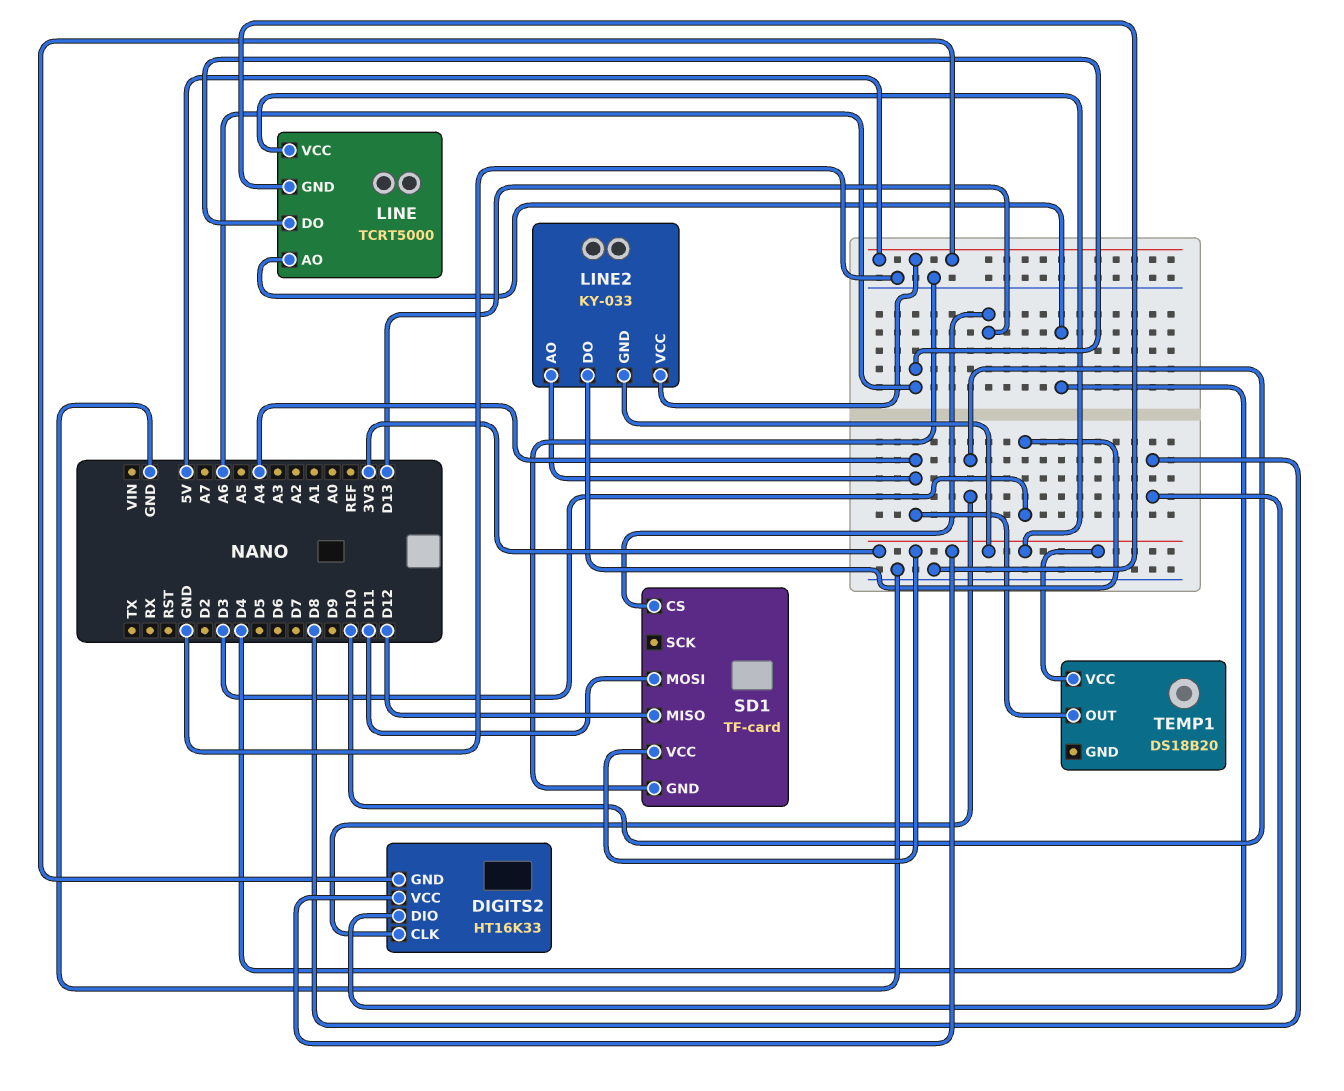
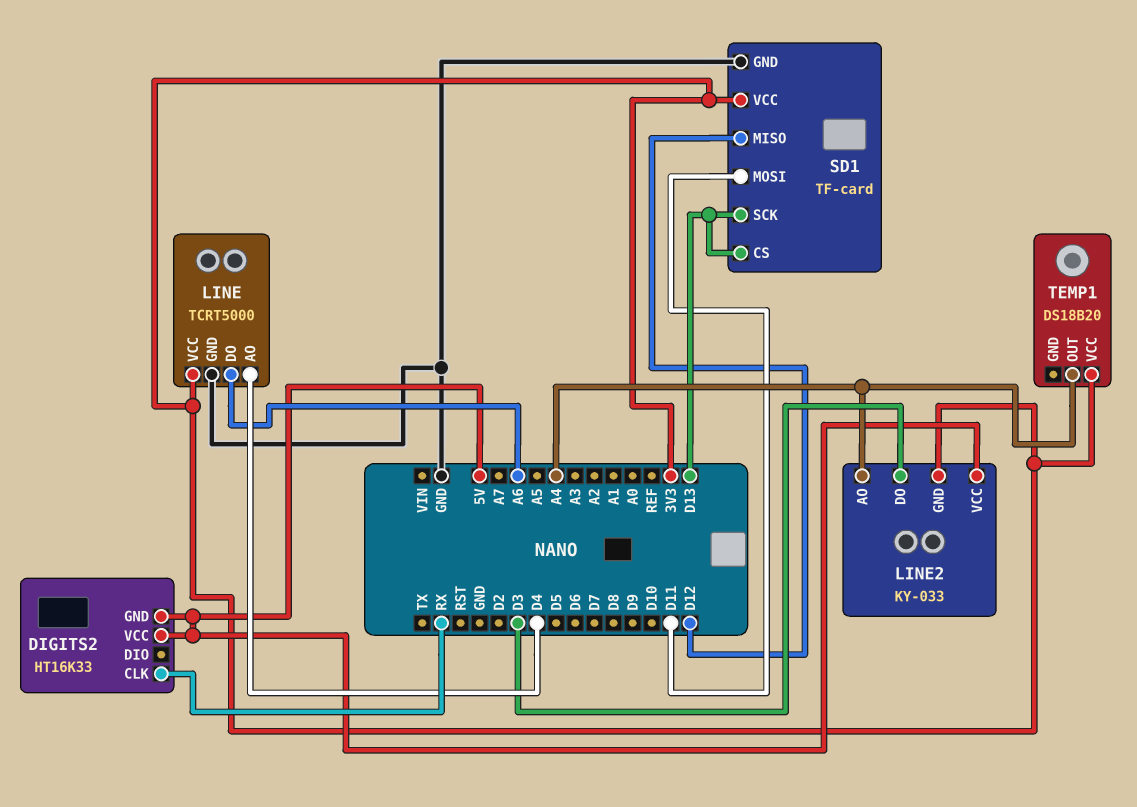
DIGITS2 pin CLK: D10 -> RX
DIGITS2 pin DIO: D8 -> none
DIGITS2 pin VCC: 3V3 -> 5V
SD1 pin SCK: none -> D13

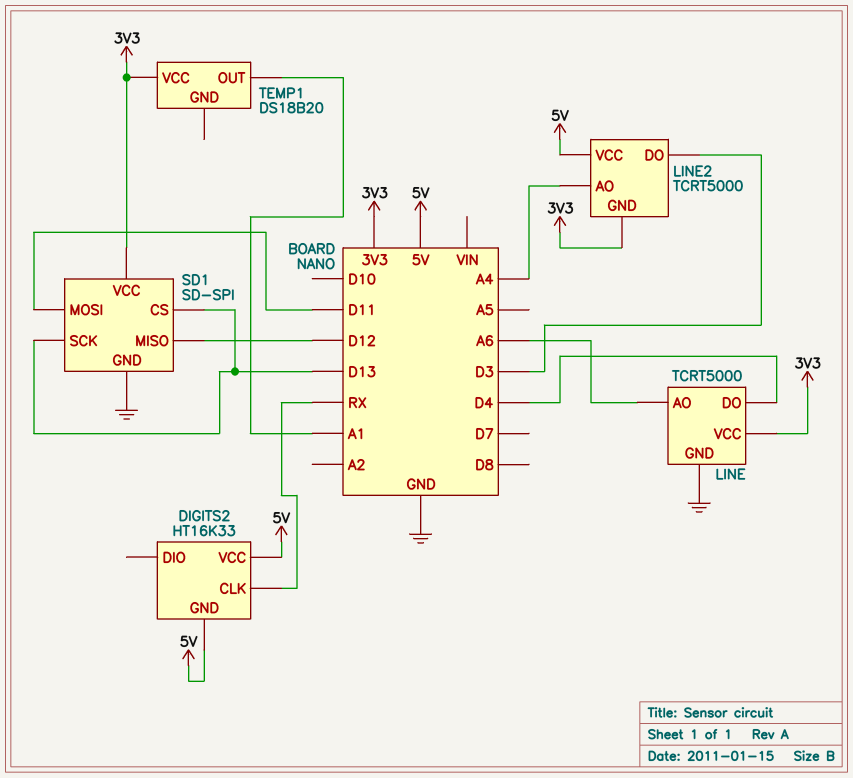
LINE pin AO: D4 -> A6
LINE pin DO: A6 -> D4
LINE2: KY-033 -> TCRT5000
SD1: TF-card -> SD-SPI
TEMP1 pin OUT: A4 -> A1

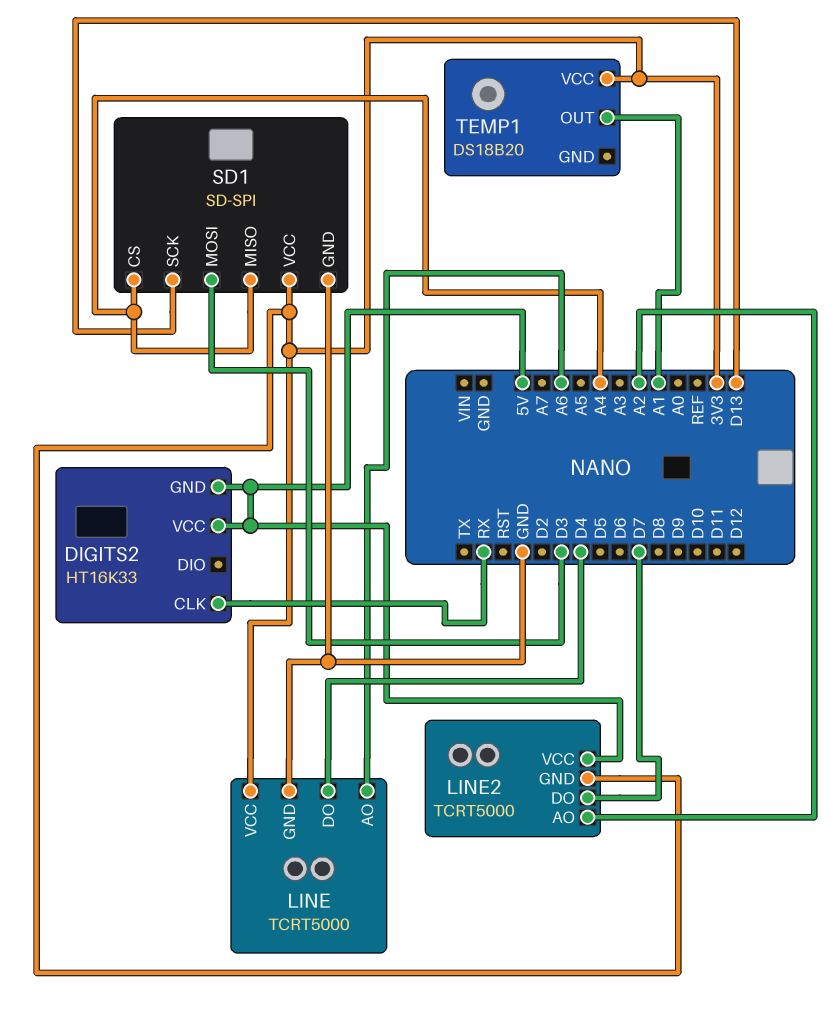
LINE2 pin AO: A4 -> A2
LINE2 pin DO: D3 -> D7
SD1 pin CS: D13 -> A4
SD1 pin MISO: D12 -> A4
SD1 pin MOSI: D11 -> D3

